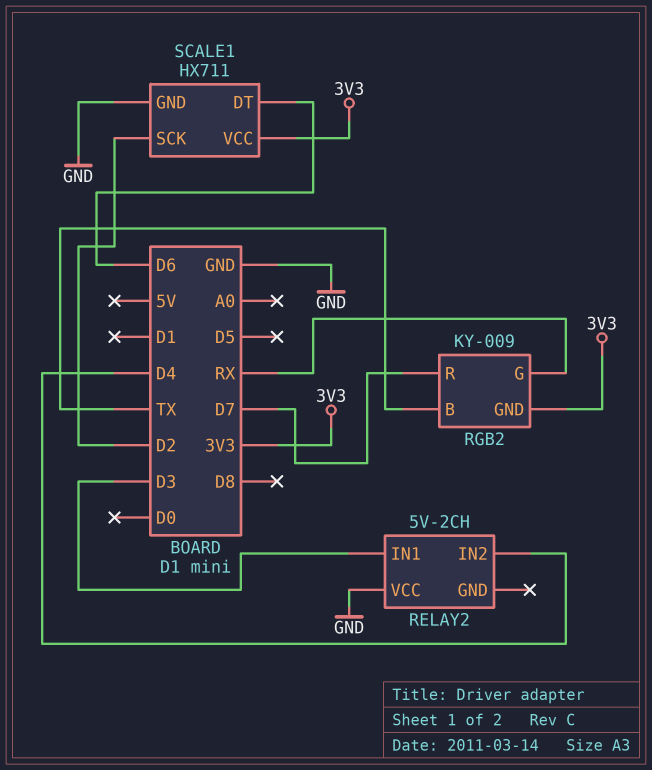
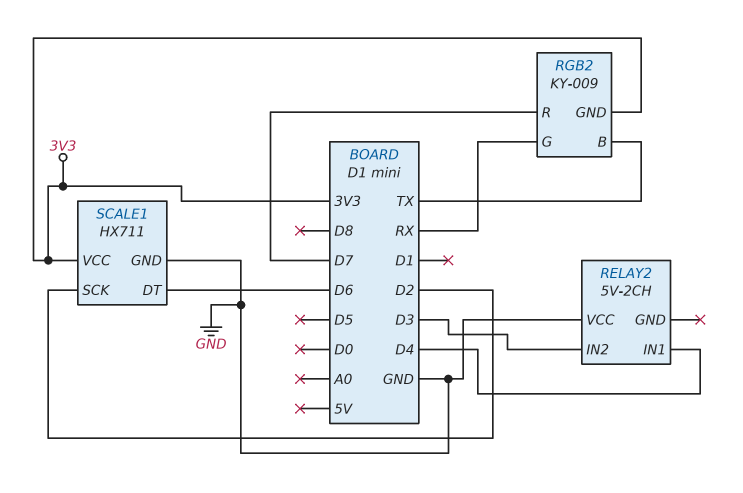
RELAY2 pin IN1: D3 -> D4
RELAY2 pin IN2: D4 -> D3

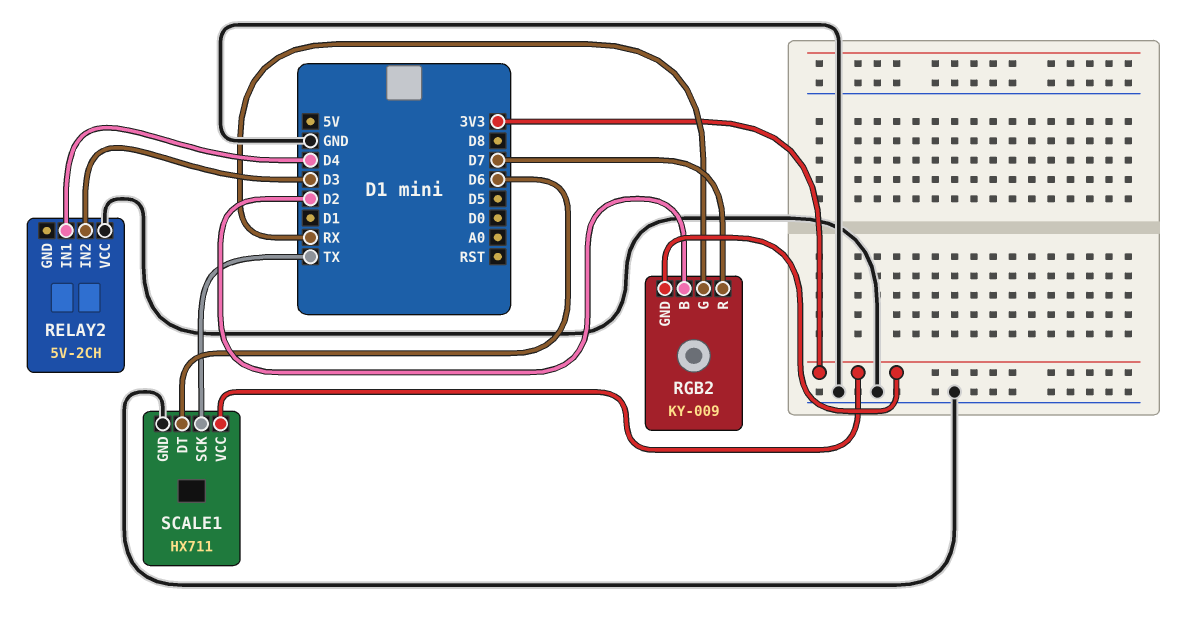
RGB2 pin B: TX -> D2
SCALE1 pin SCK: D2 -> TX

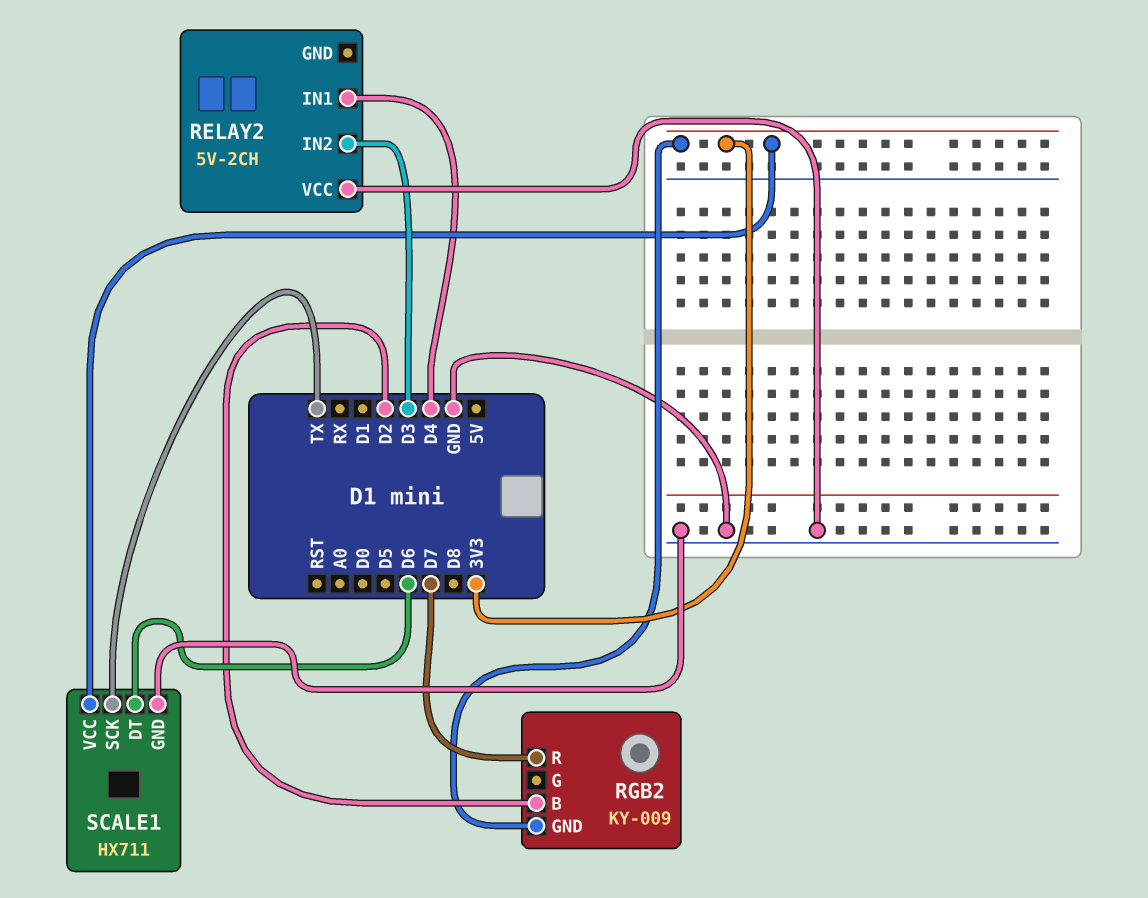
RGB2 pin G: RX -> none

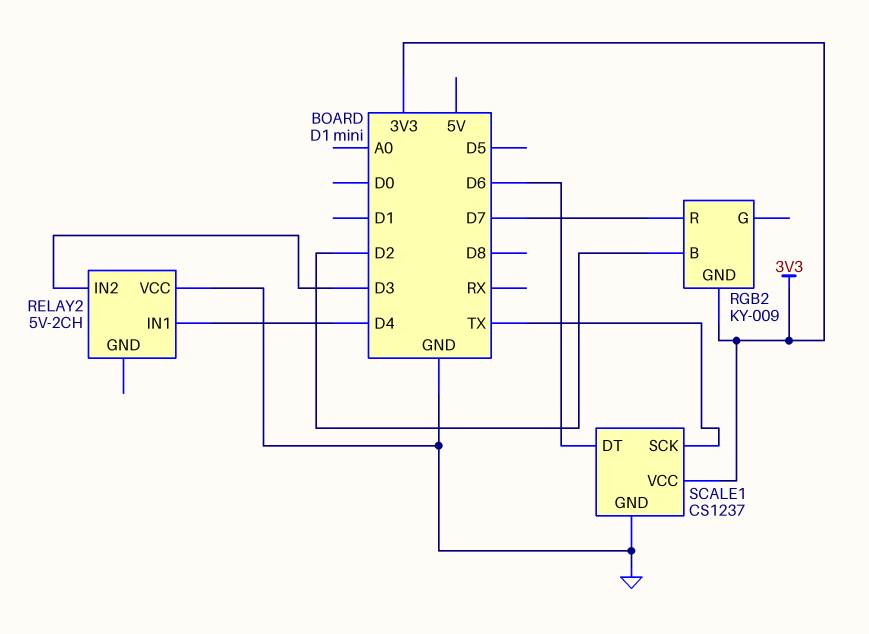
SCALE1: HX711 -> CS1237

